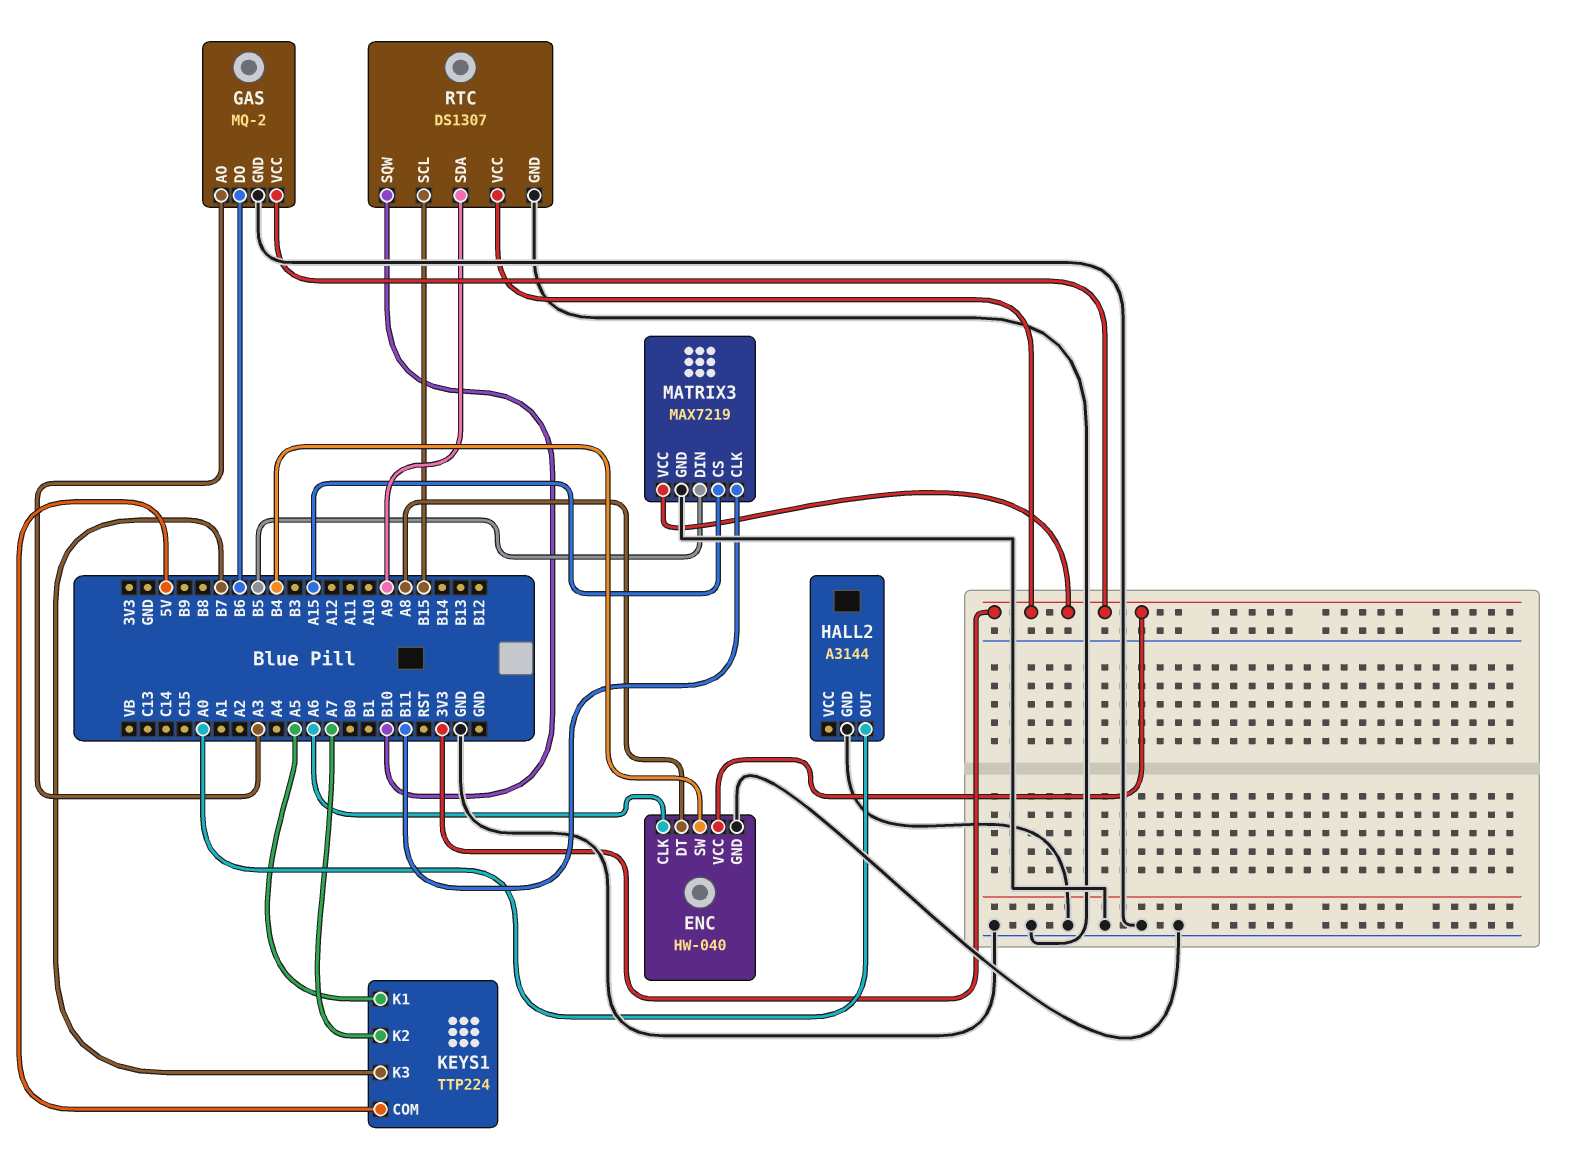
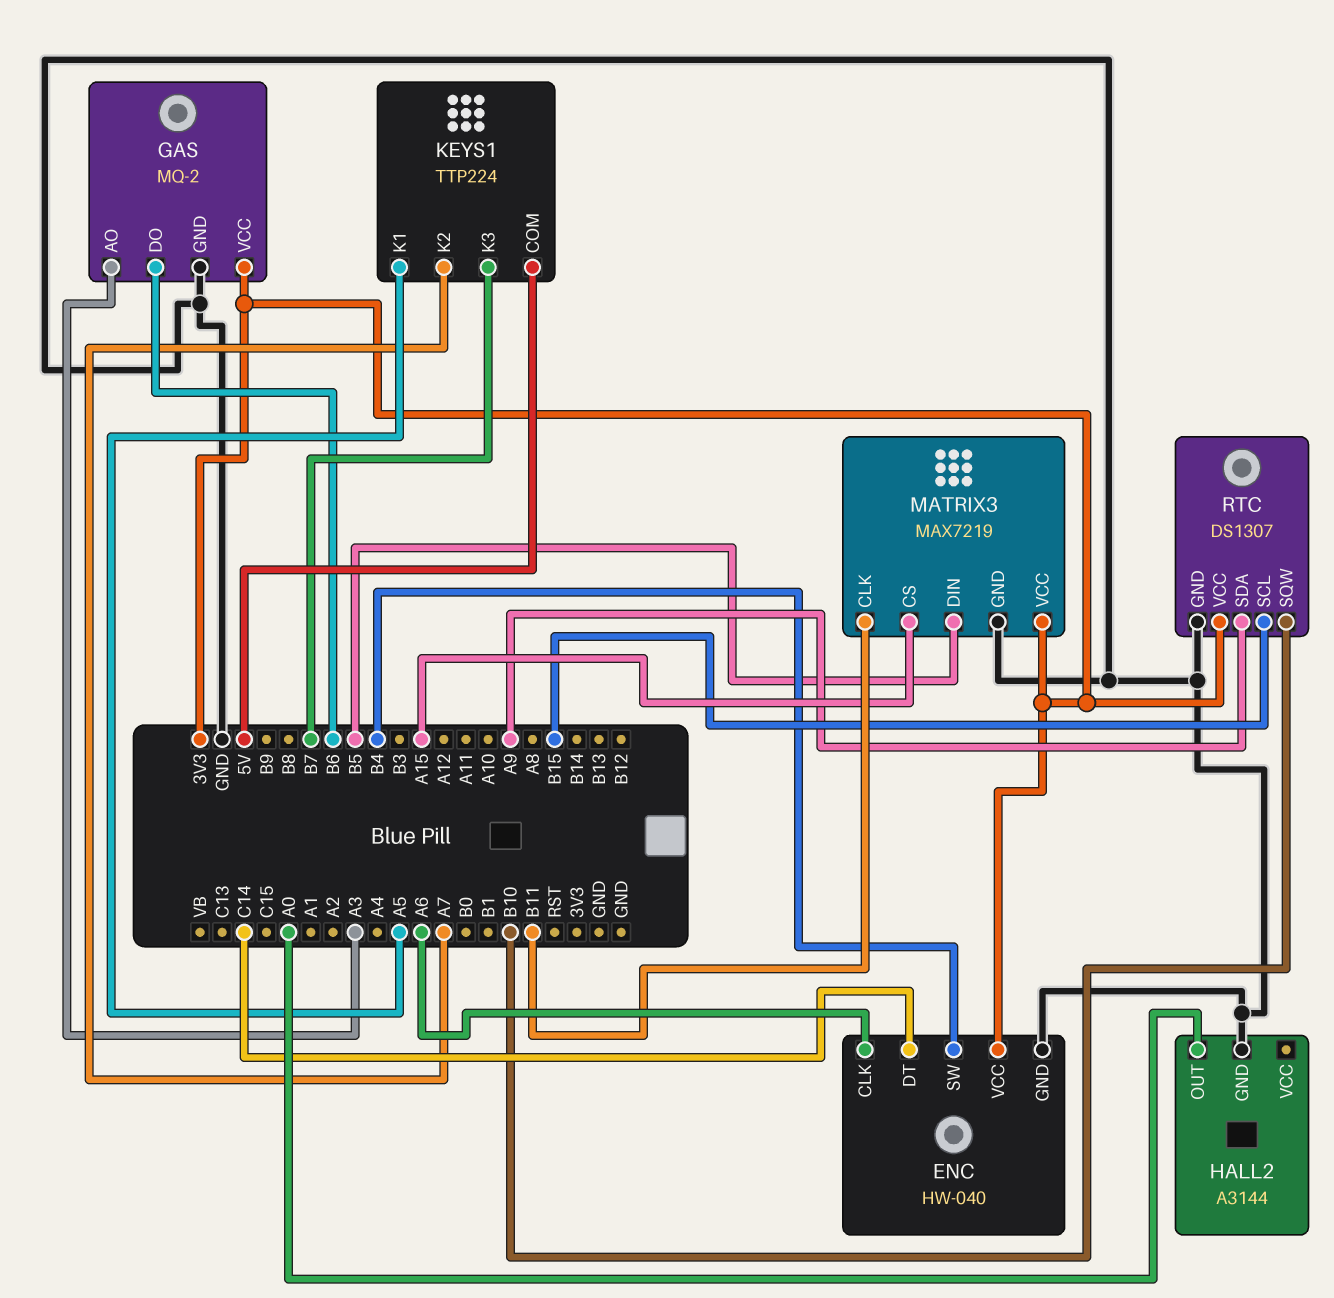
ENC pin DT: A8 -> C14

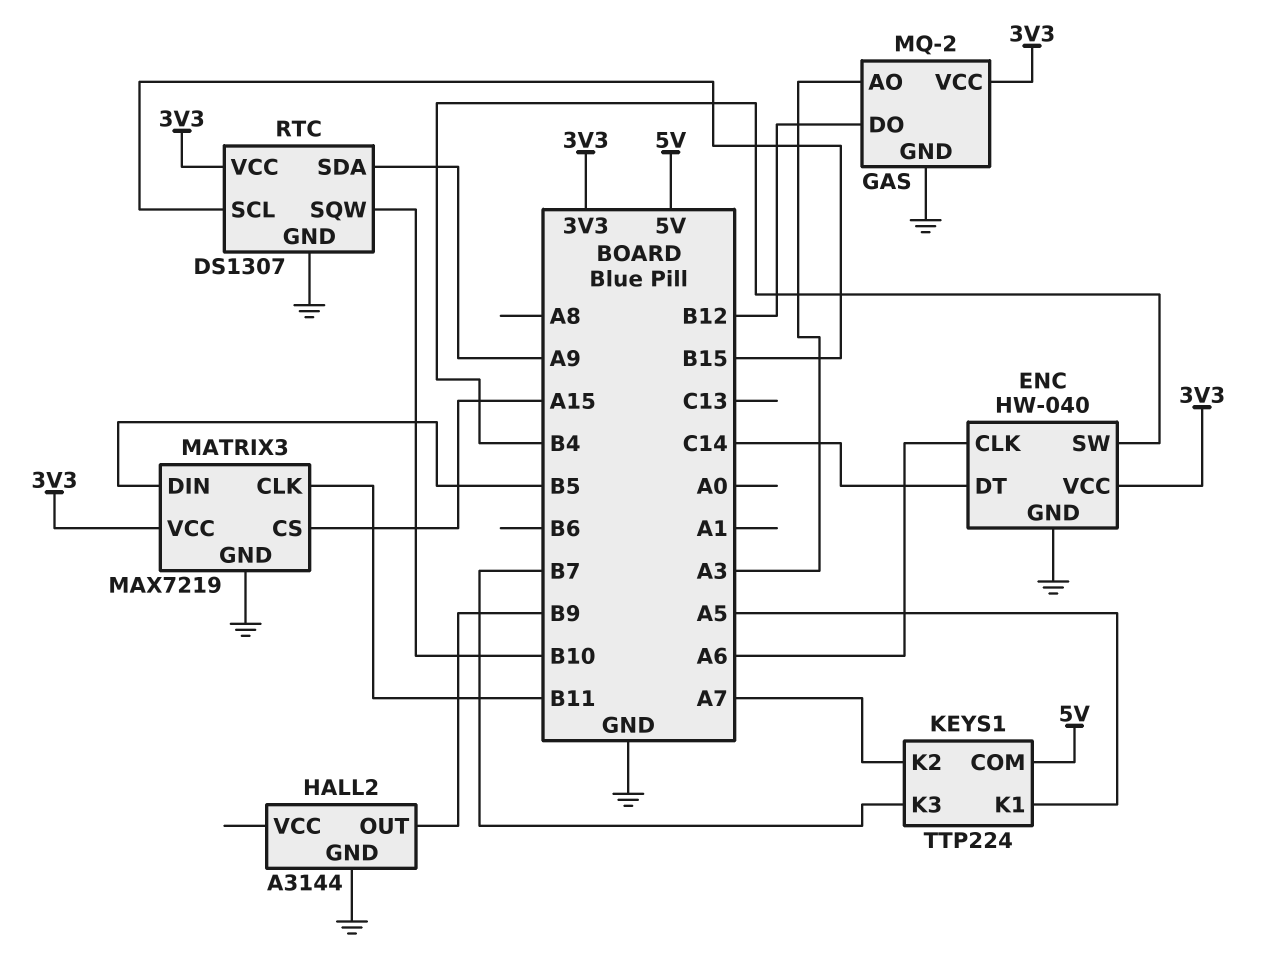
GAS pin DO: B6 -> B12
HALL2 pin OUT: A0 -> B9

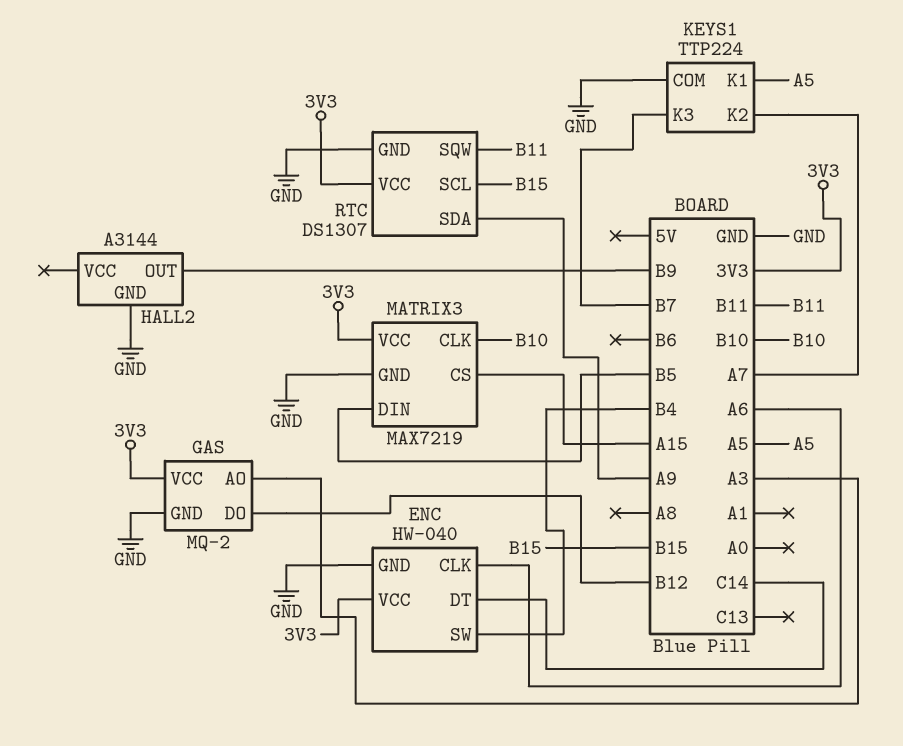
KEYS1 pin COM: 5V -> GND
MATRIX3 pin CLK: B11 -> B10
RTC pin SQW: B10 -> B11

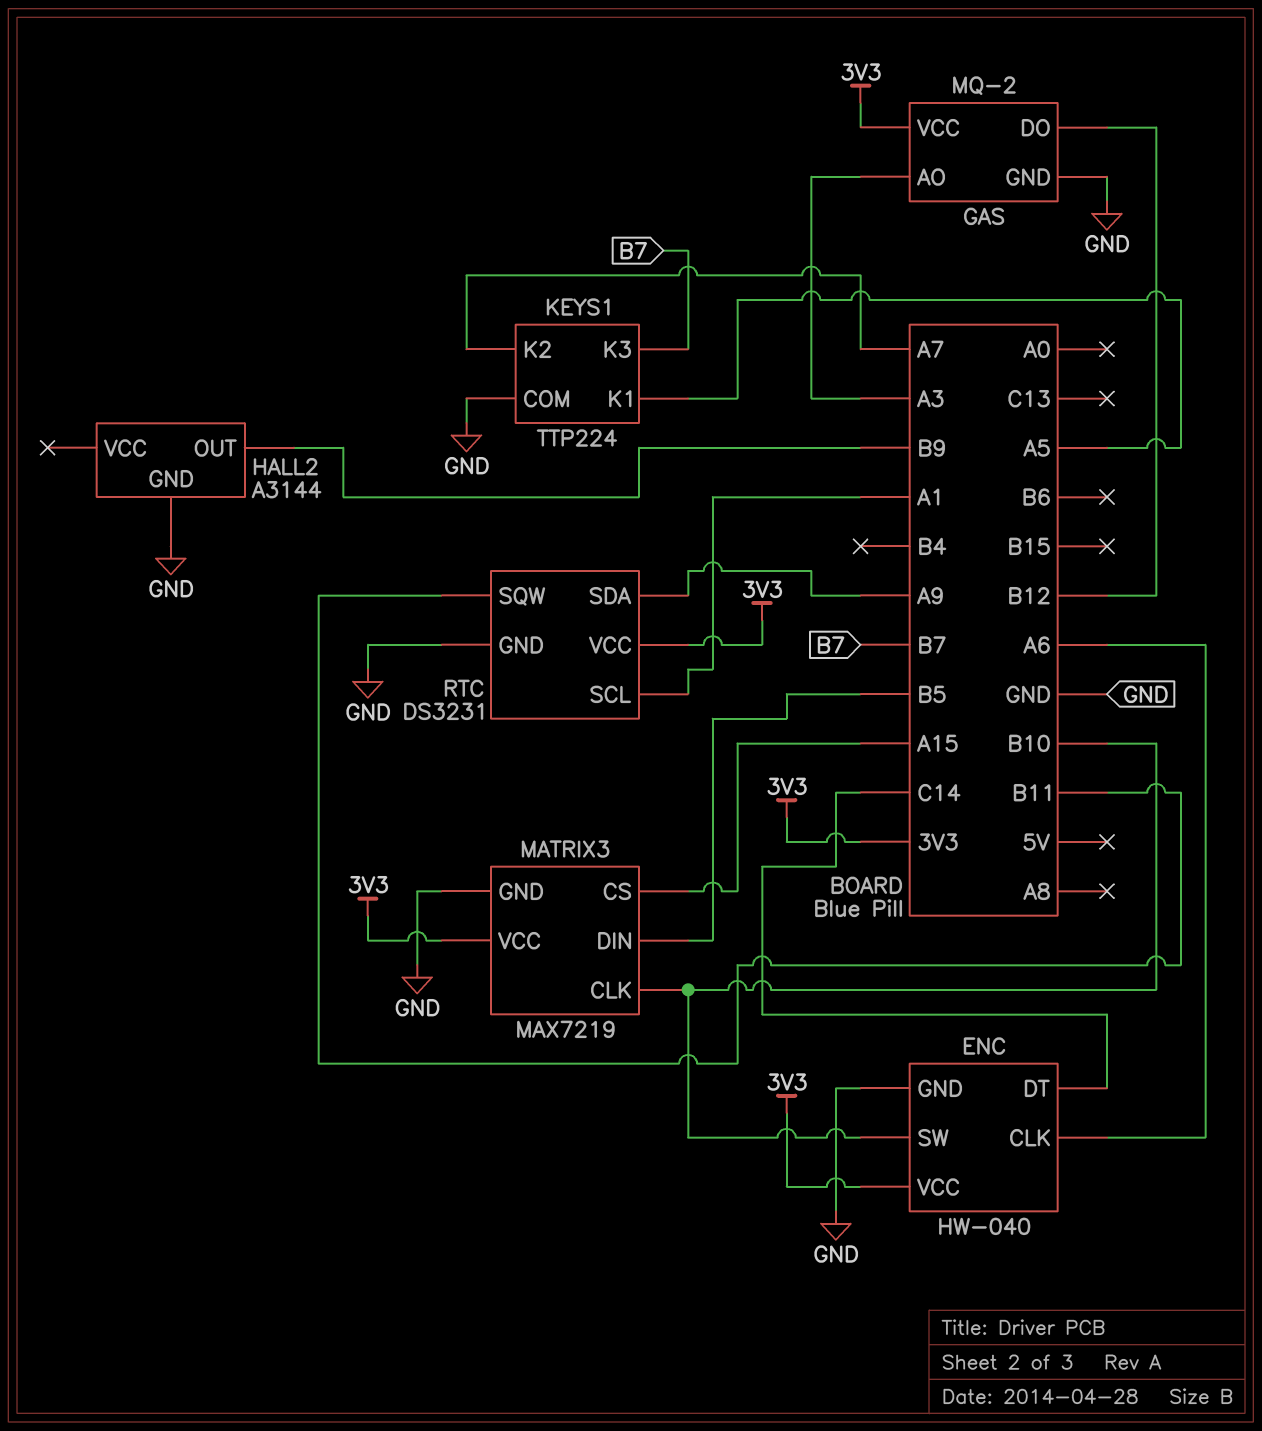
ENC pin SW: B4 -> B10
RTC: DS1307 -> DS3231
RTC pin SCL: B15 -> A1

